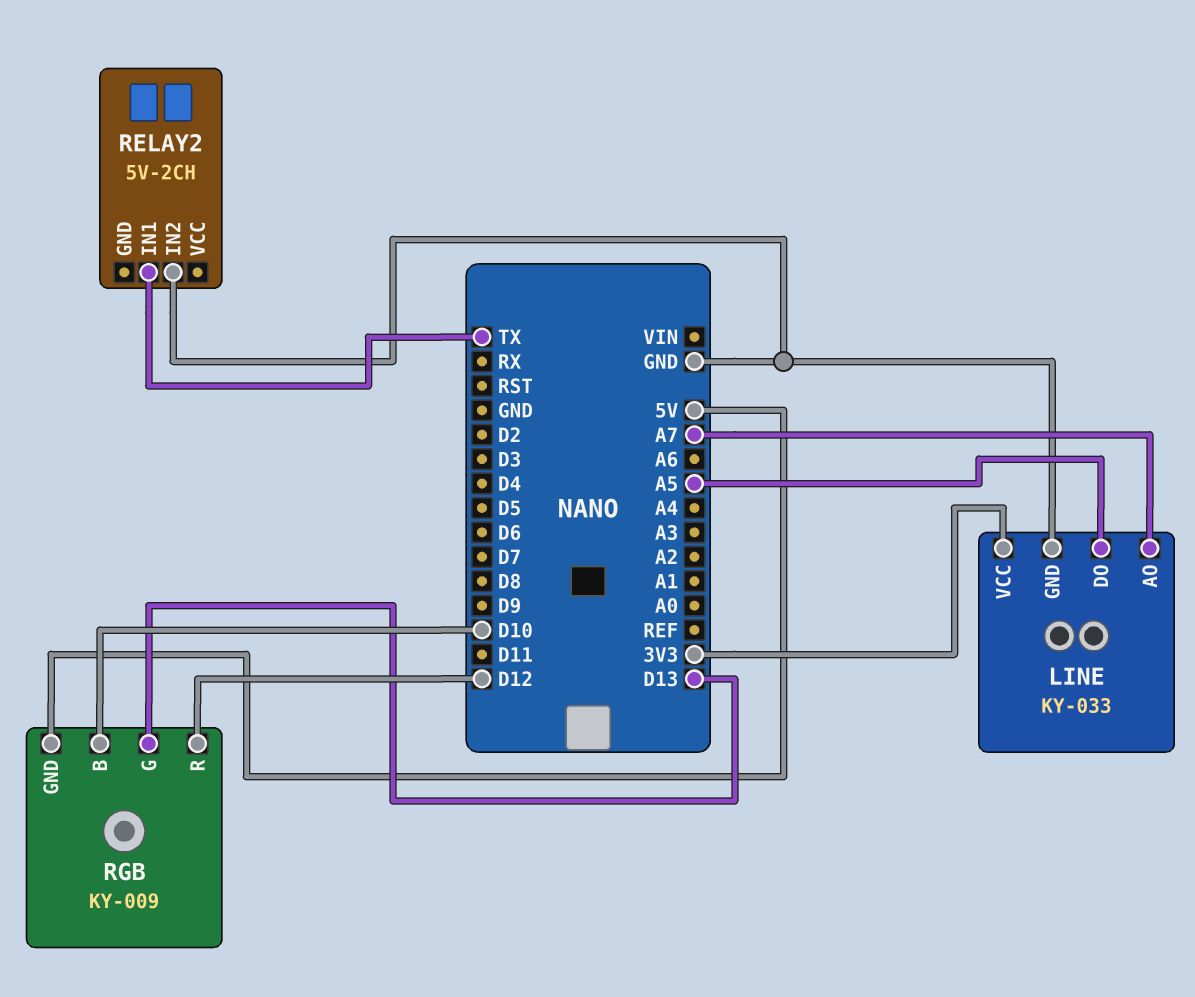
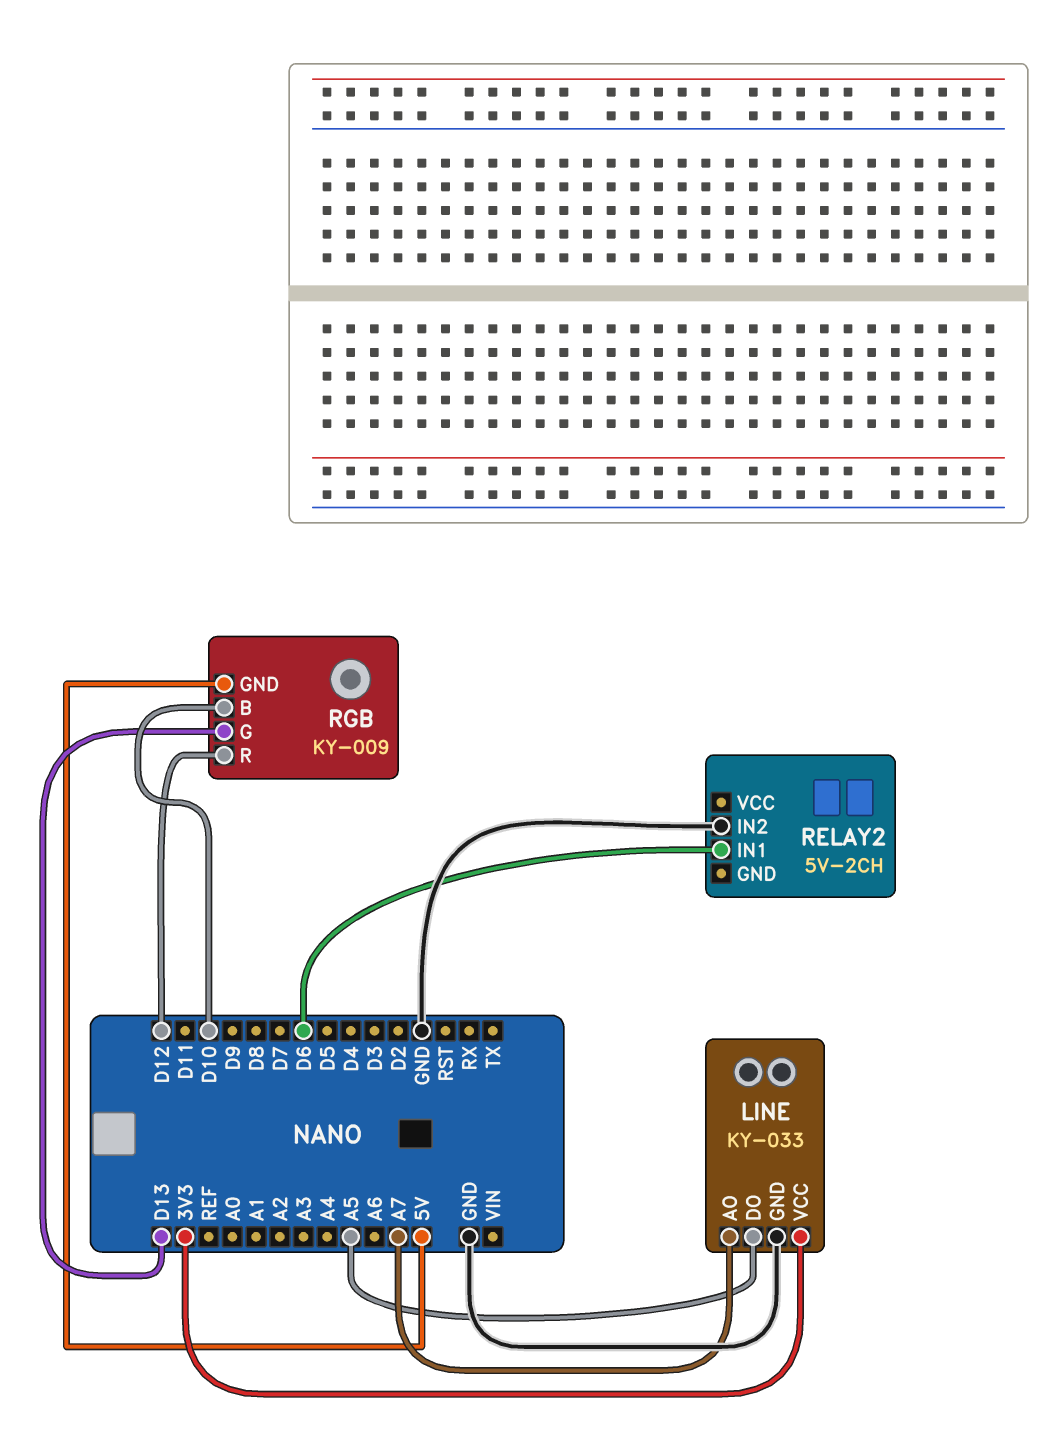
RELAY2 pin IN1: TX -> D6

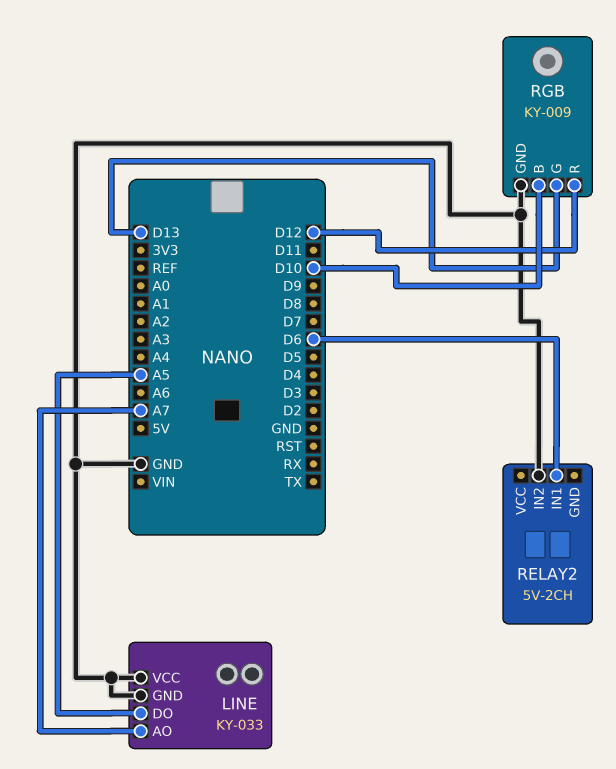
LINE pin VCC: 3V3 -> GND
RGB pin GND: 5V -> GND

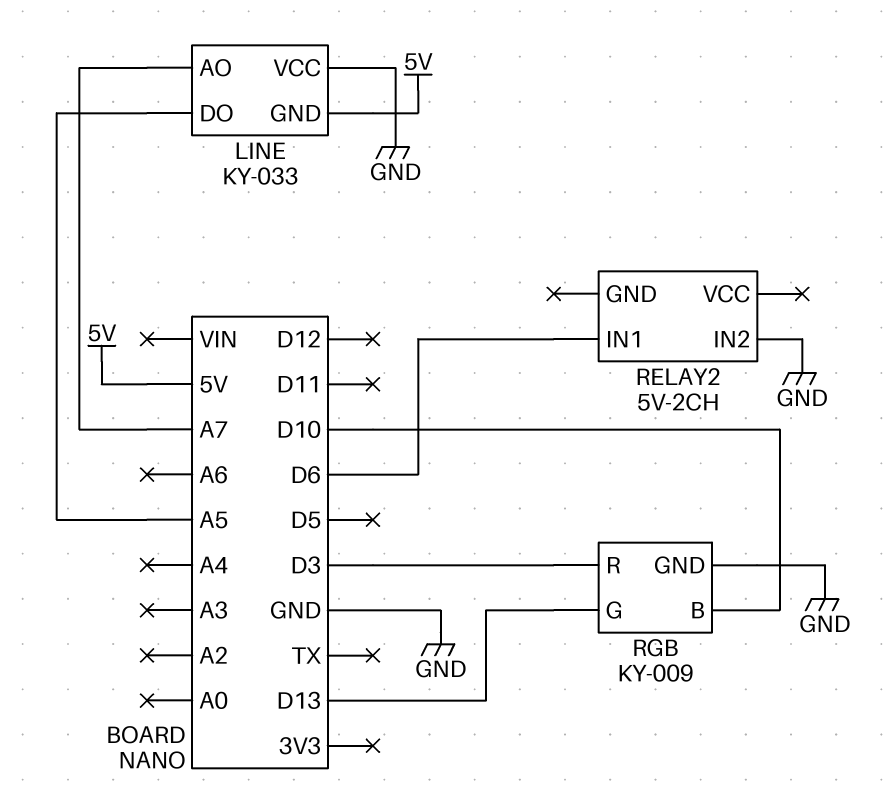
LINE pin GND: GND -> 5V
RGB pin R: D12 -> D3

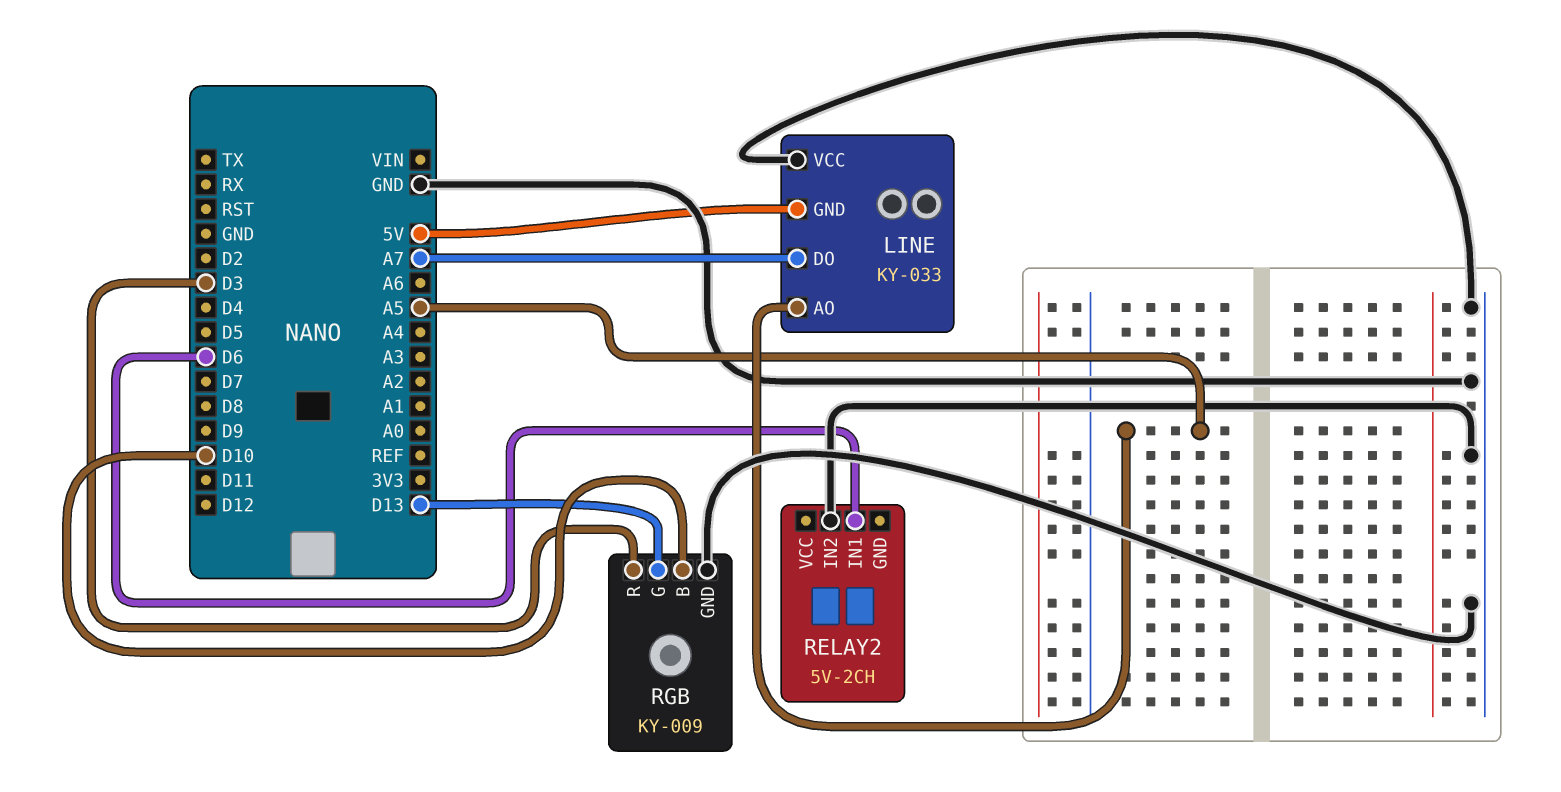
LINE pin AO: A7 -> A5
LINE pin DO: A5 -> A7

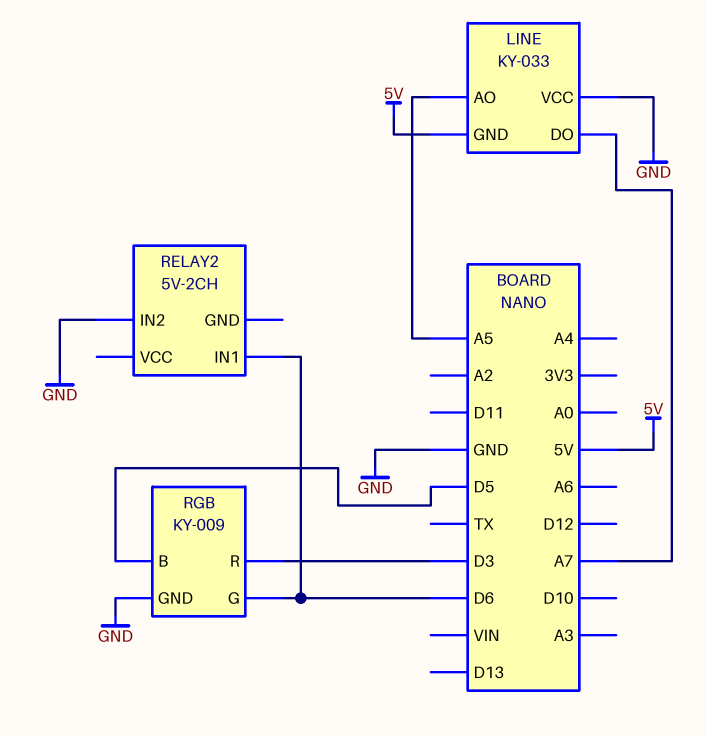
RGB pin B: D10 -> D5
RGB pin G: D13 -> D6

